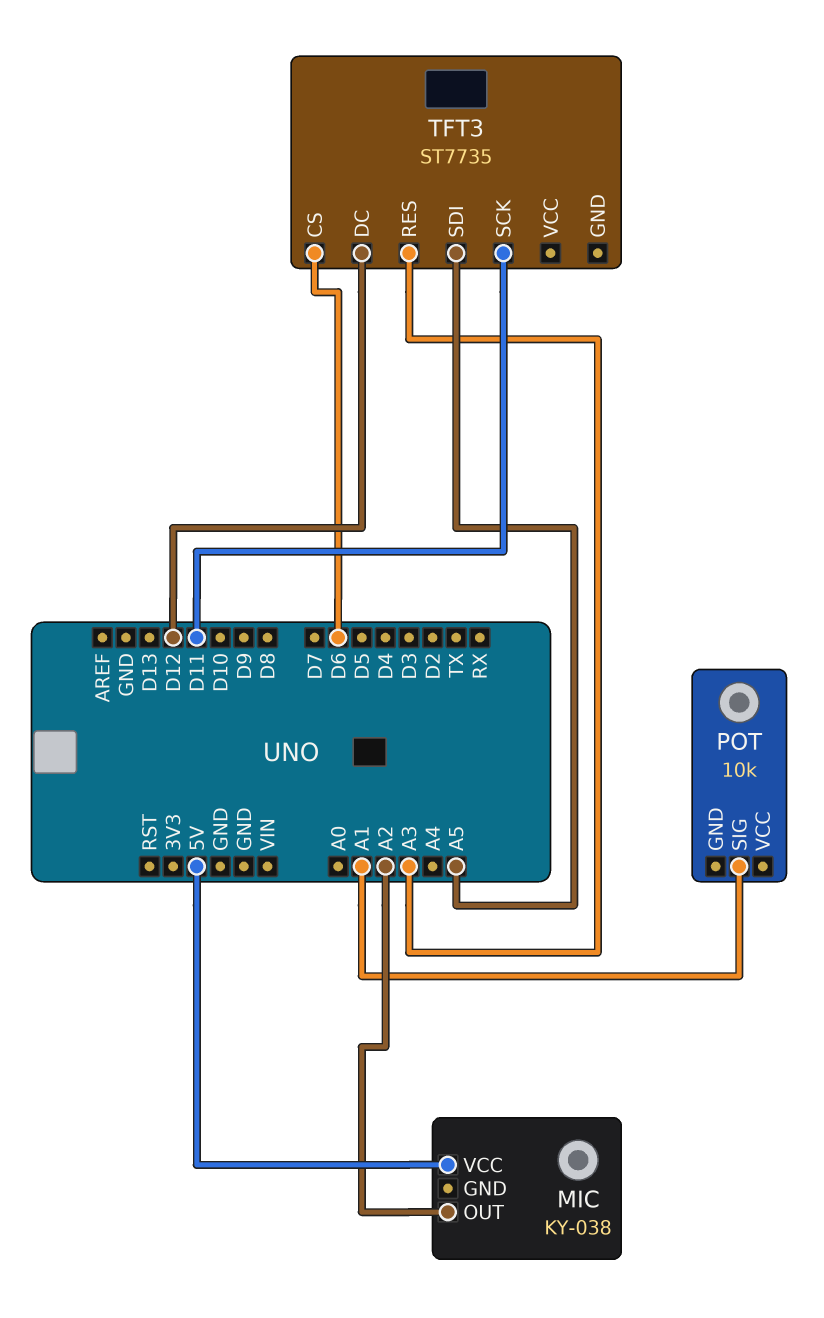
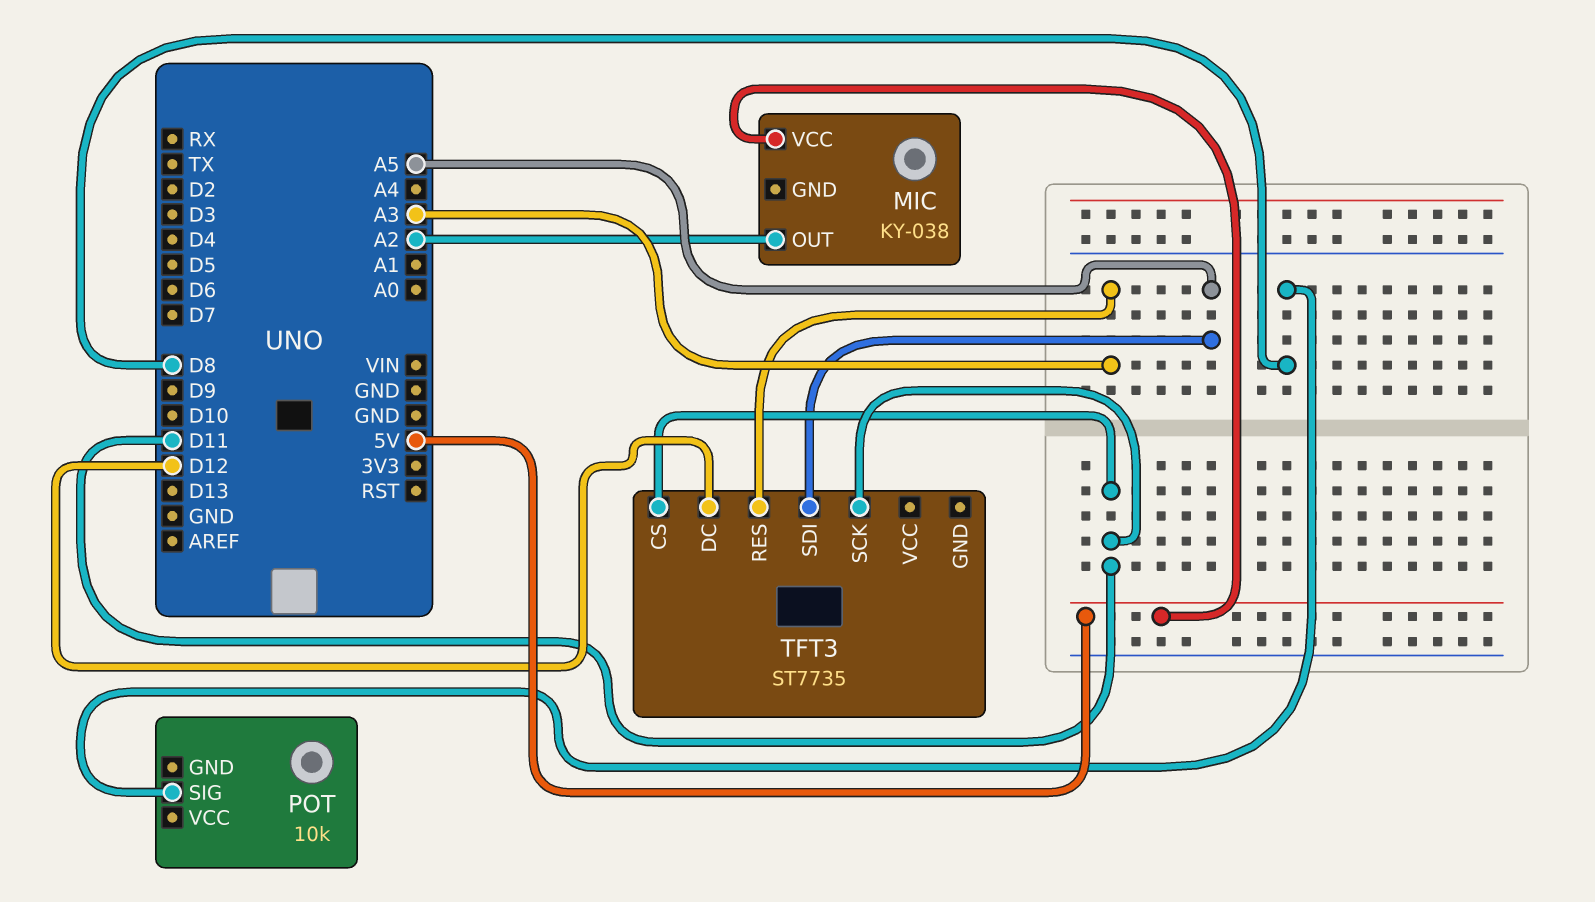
POT pin SIG: A1 -> D8
TFT3 pin CS: D6 -> D11

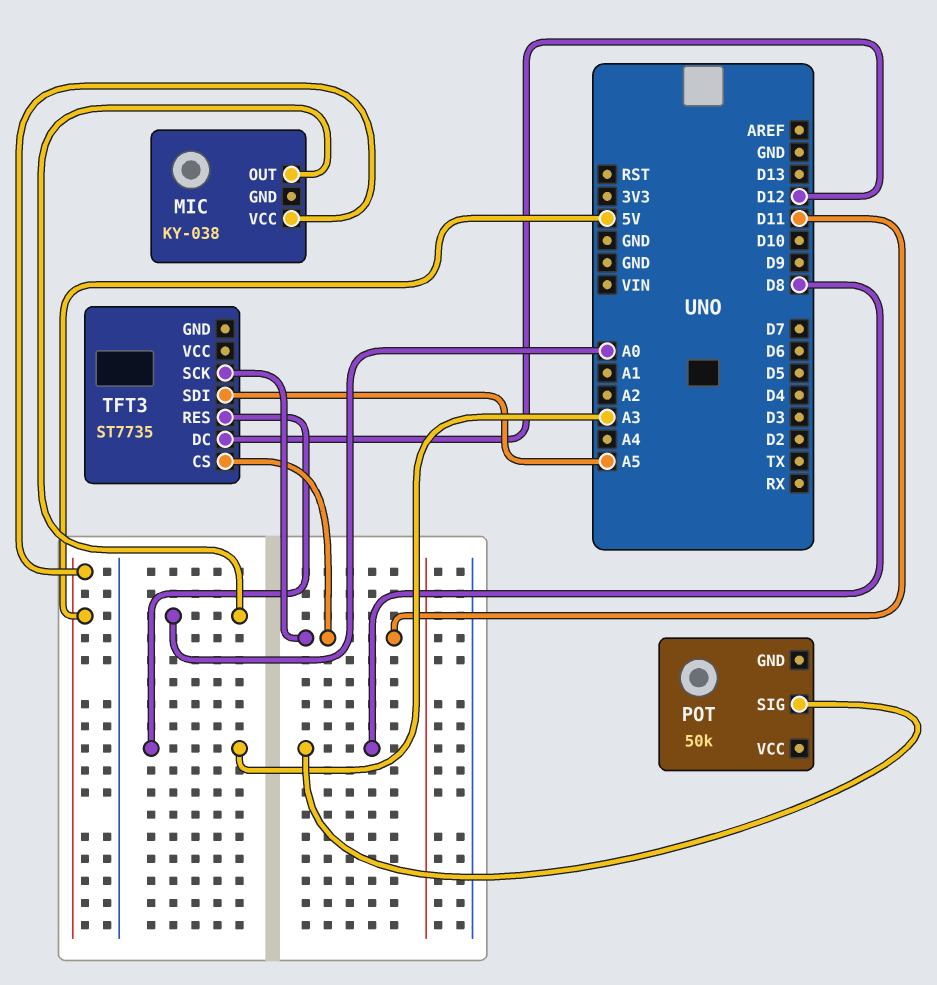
MIC pin OUT: A2 -> A0
POT: 10k -> 50k

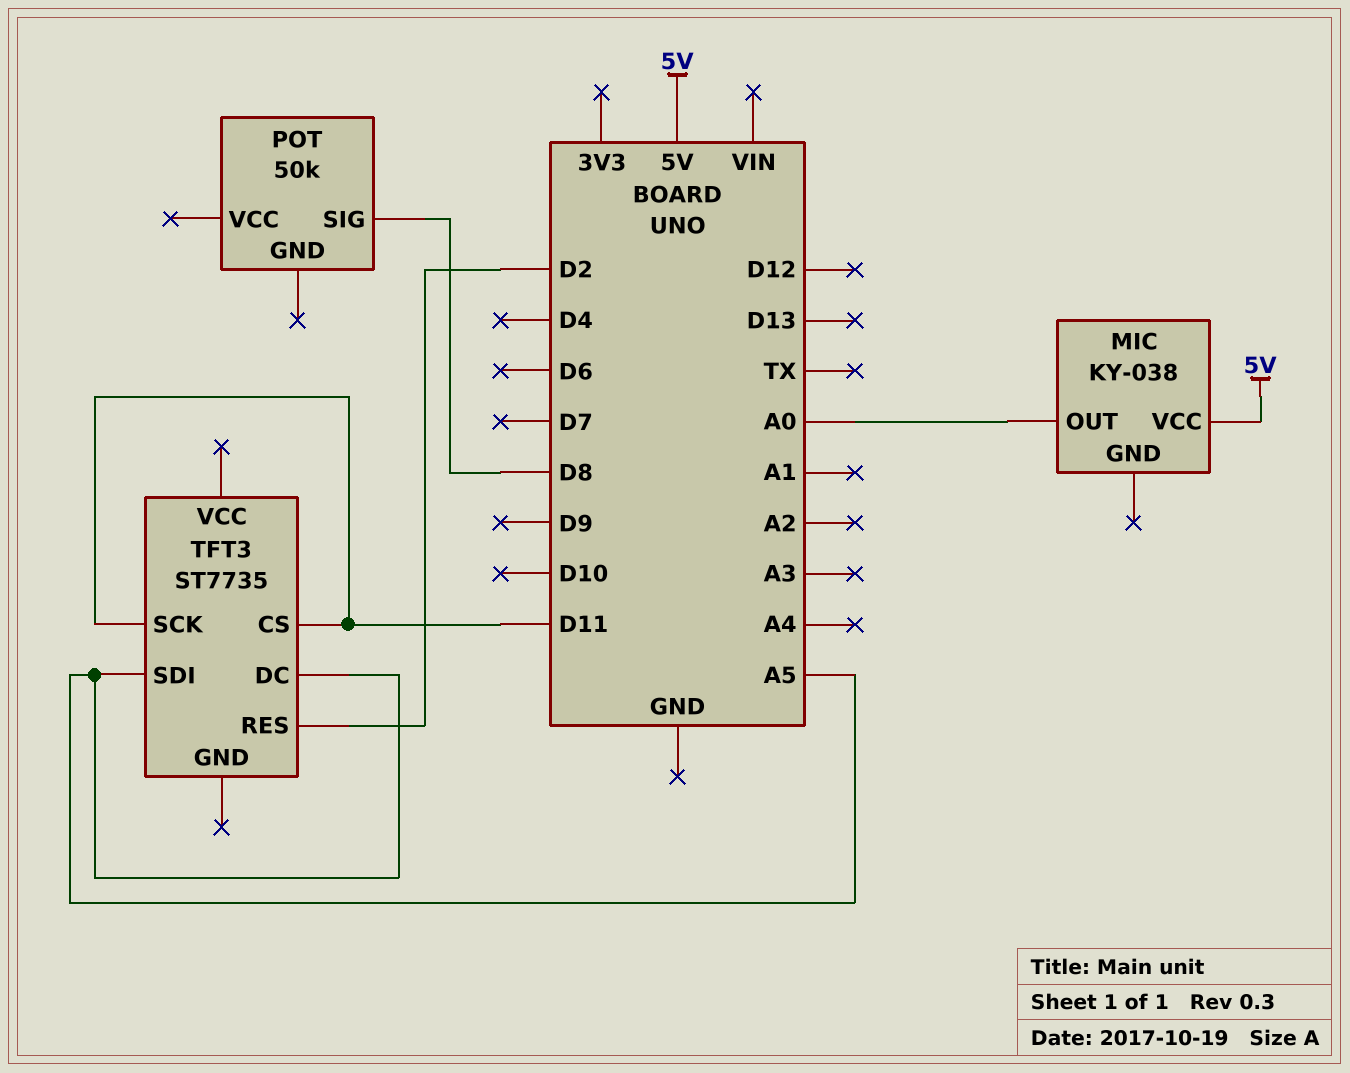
TFT3 pin DC: D12 -> A5
TFT3 pin RES: A3 -> D2

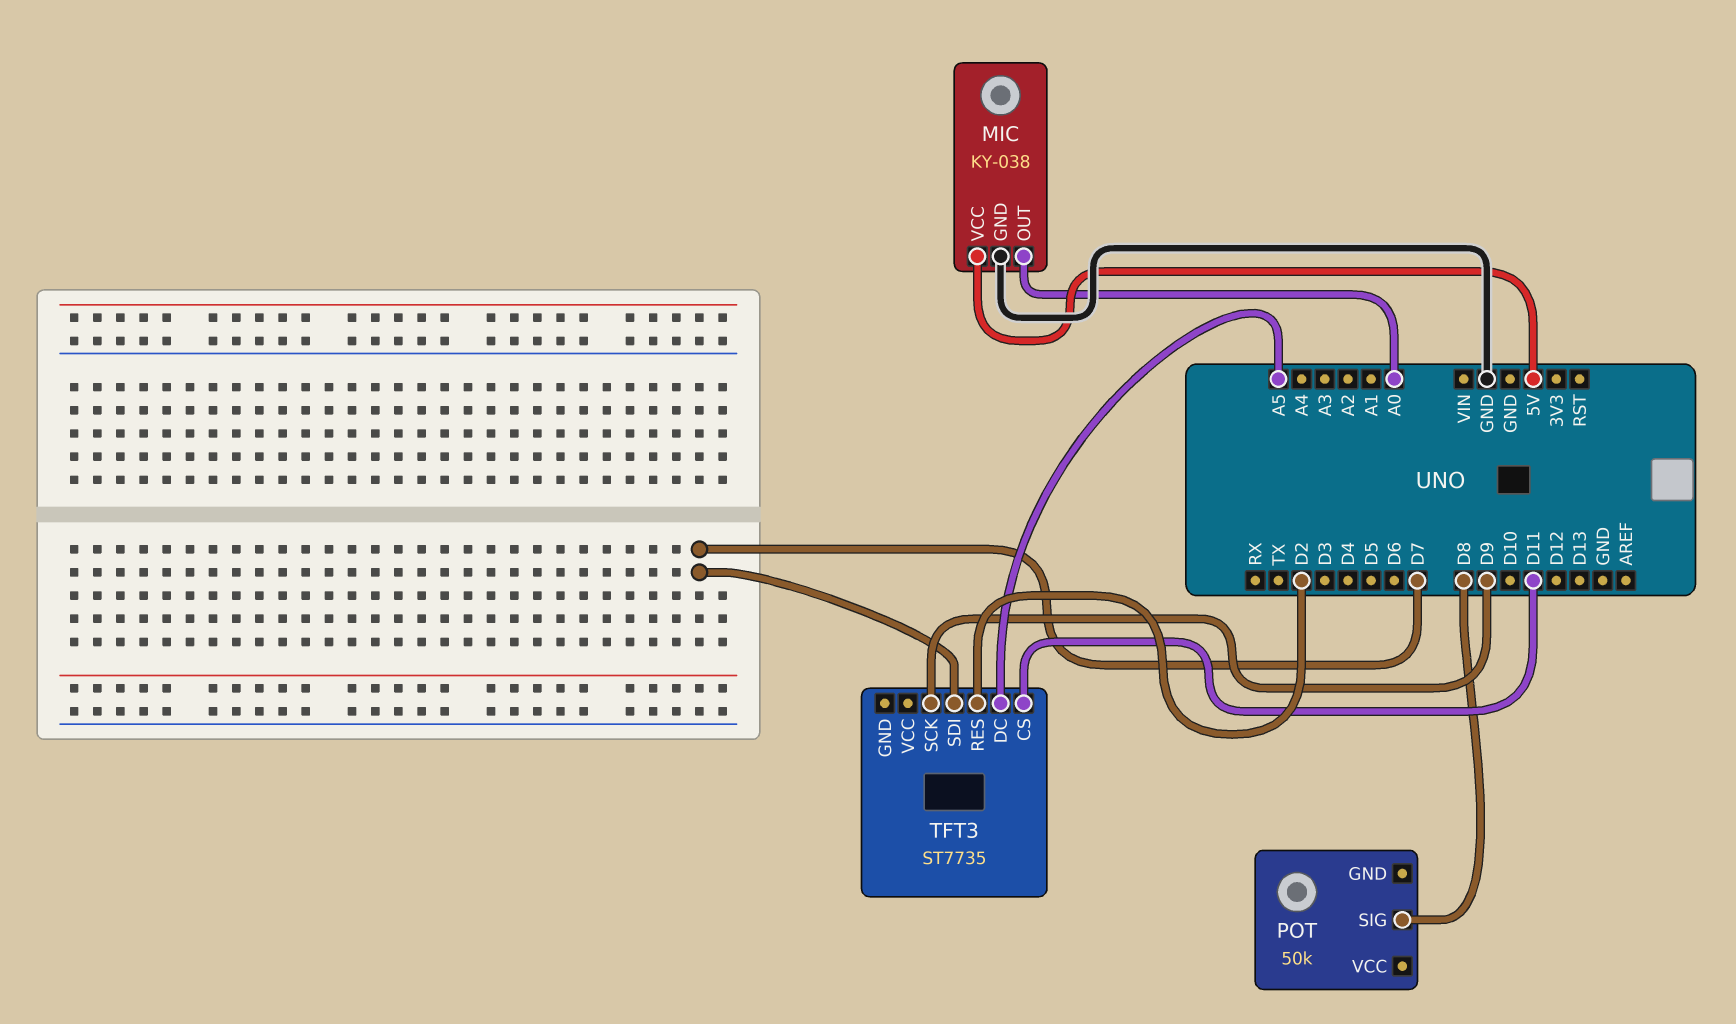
MIC pin GND: none -> GND
TFT3 pin SCK: D11 -> D9
TFT3 pin SDI: A5 -> D7

